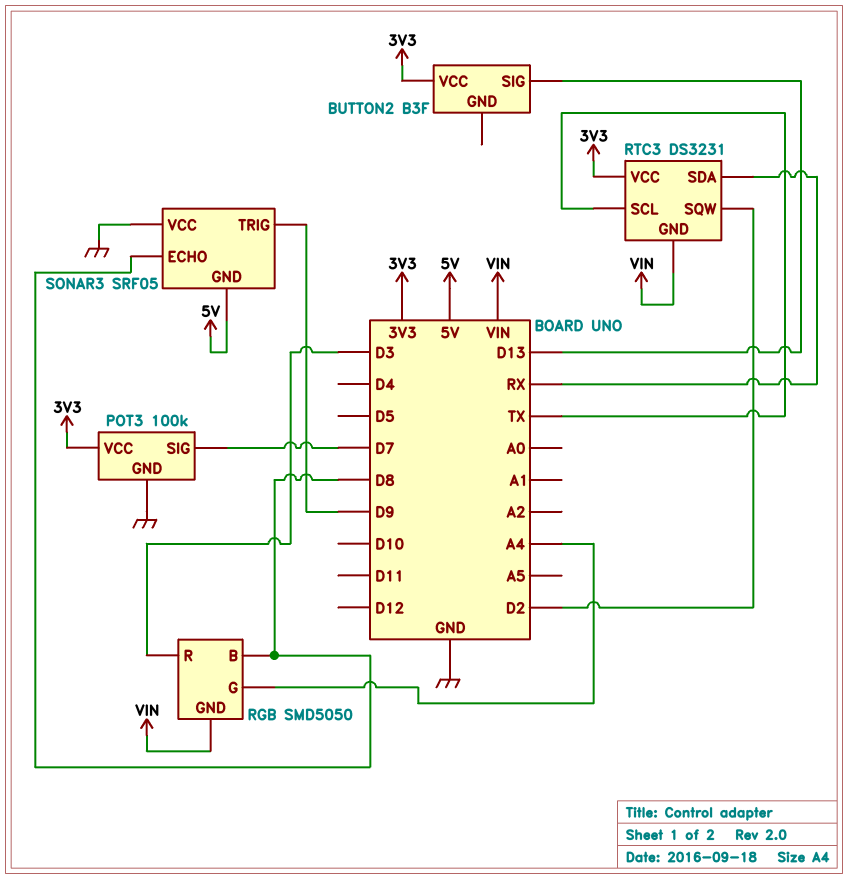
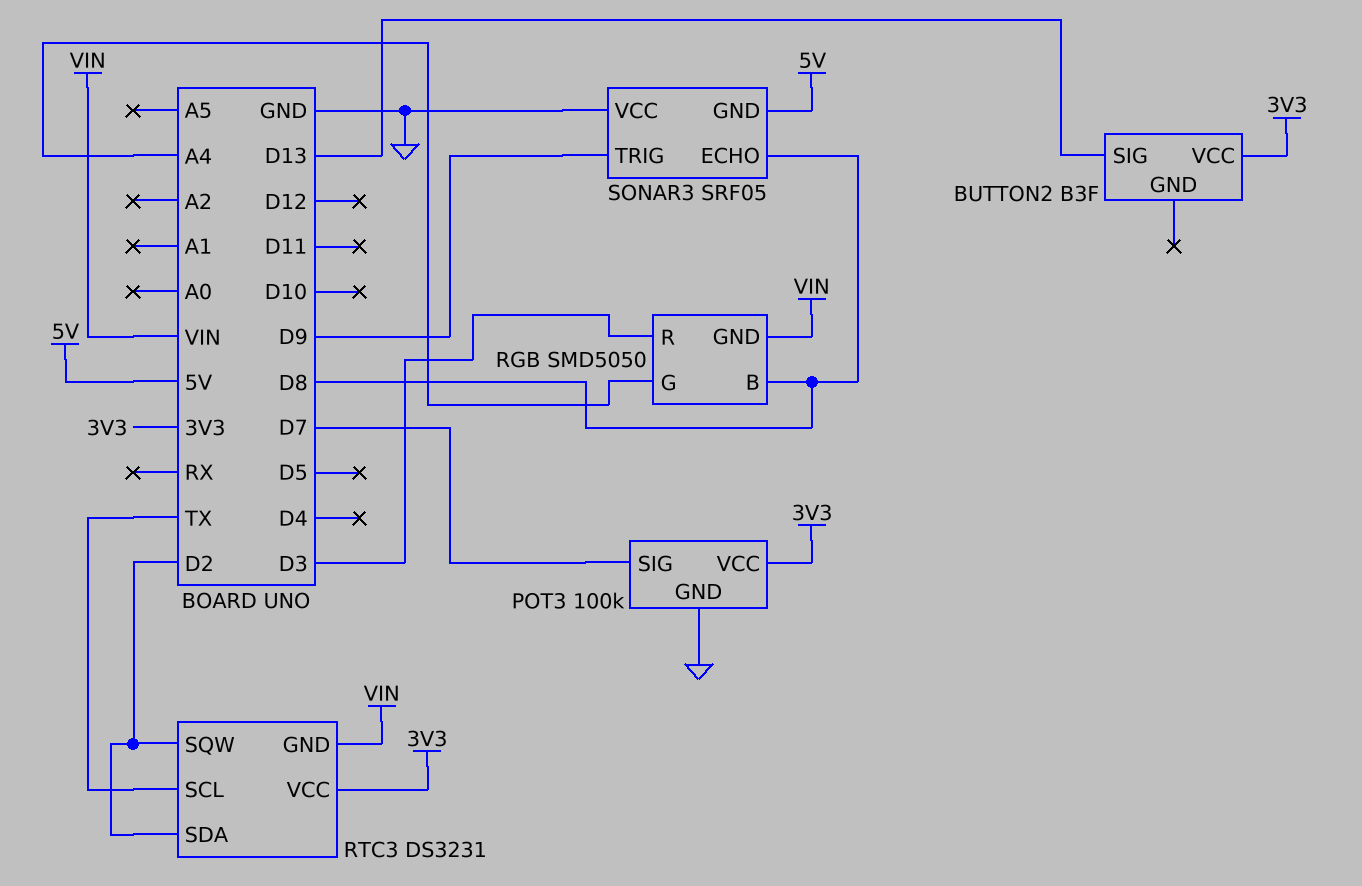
RTC3 pin SDA: RX -> D2

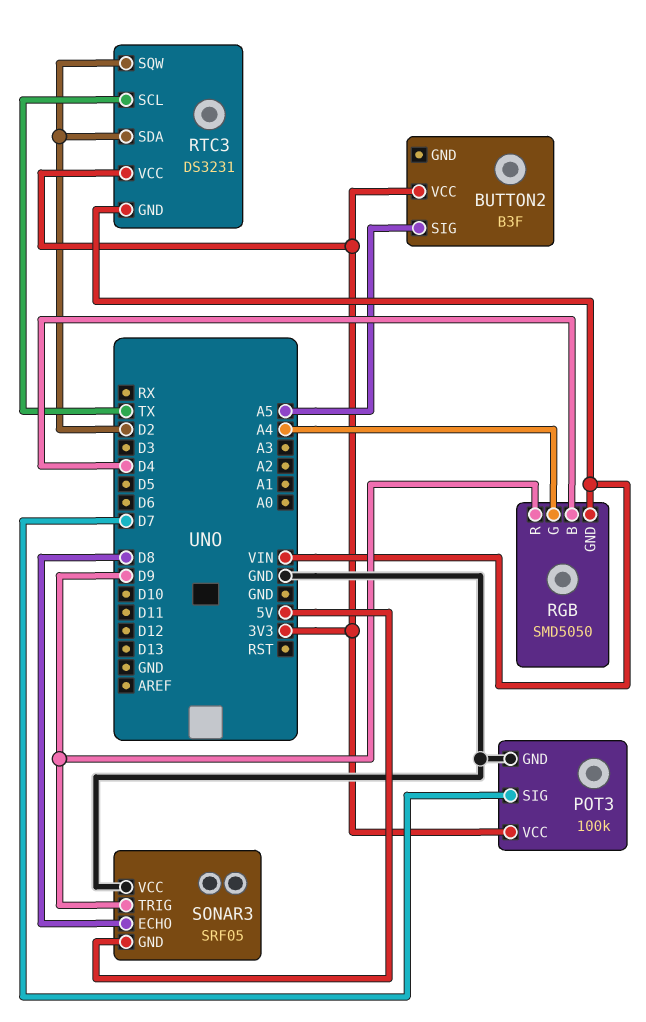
BUTTON2 pin SIG: D13 -> A5
RGB pin B: D8 -> D4
RGB pin R: D3 -> D9

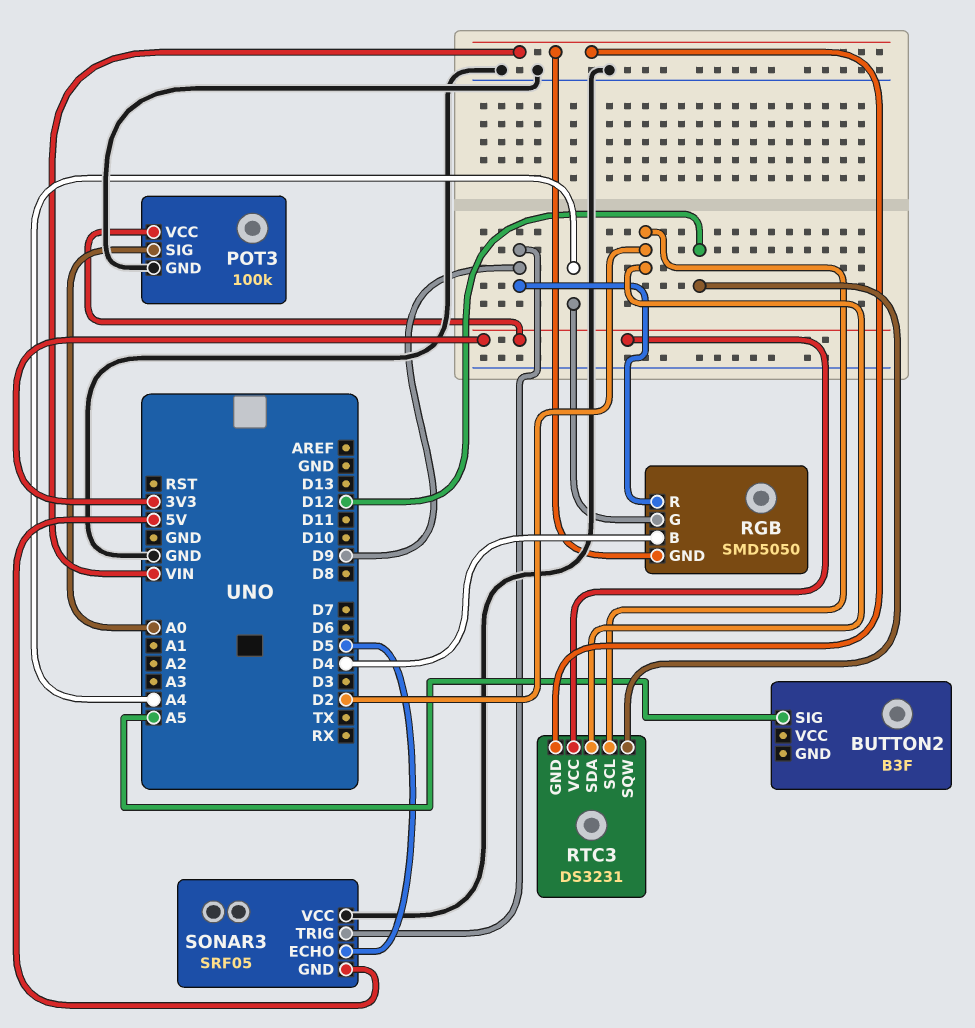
BUTTON2 pin VCC: 3V3 -> none
POT3 pin SIG: D7 -> A0
RTC3 pin SCL: TX -> D2
RTC3 pin SQW: D2 -> D12
SONAR3 pin ECHO: D8 -> D5

